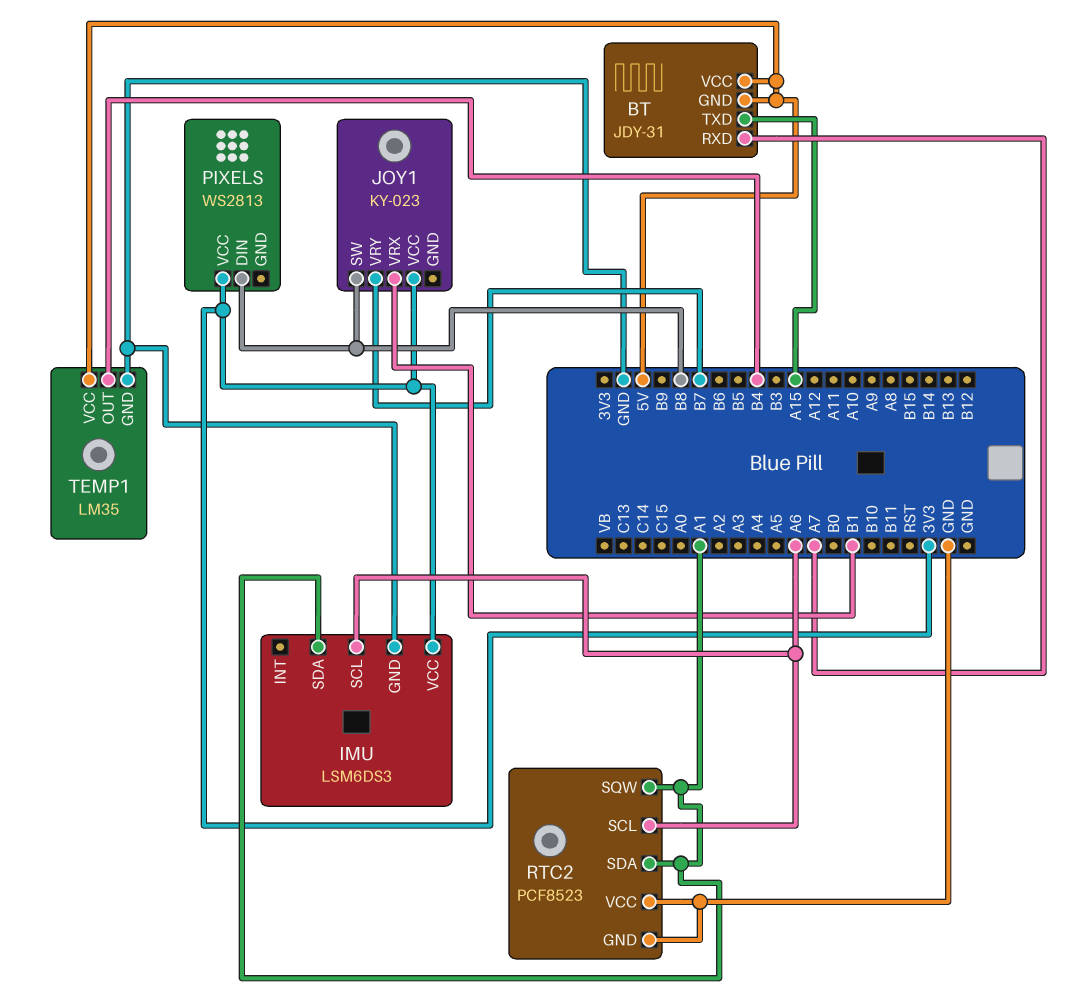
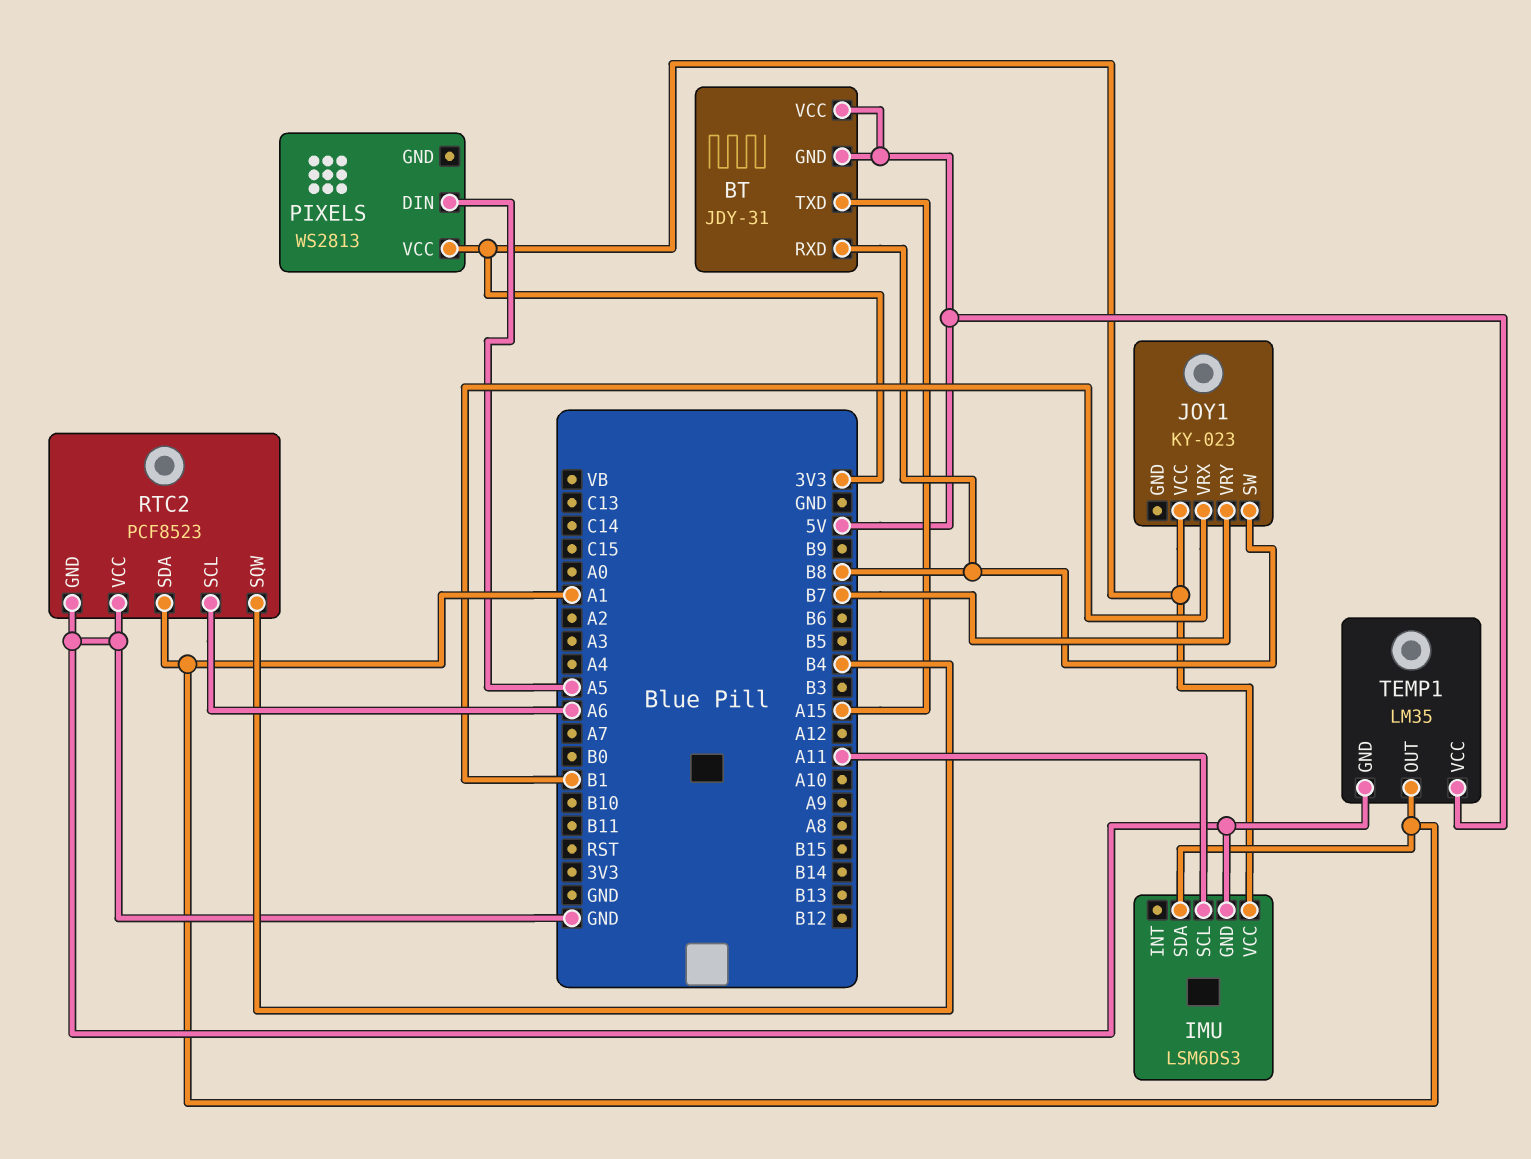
BT pin RXD: A7 -> B8
IMU pin SCL: A6 -> A11
PIXELS pin DIN: B8 -> A5
RTC2 pin SQW: A1 -> B4
TEMP1 pin OUT: B4 -> A1

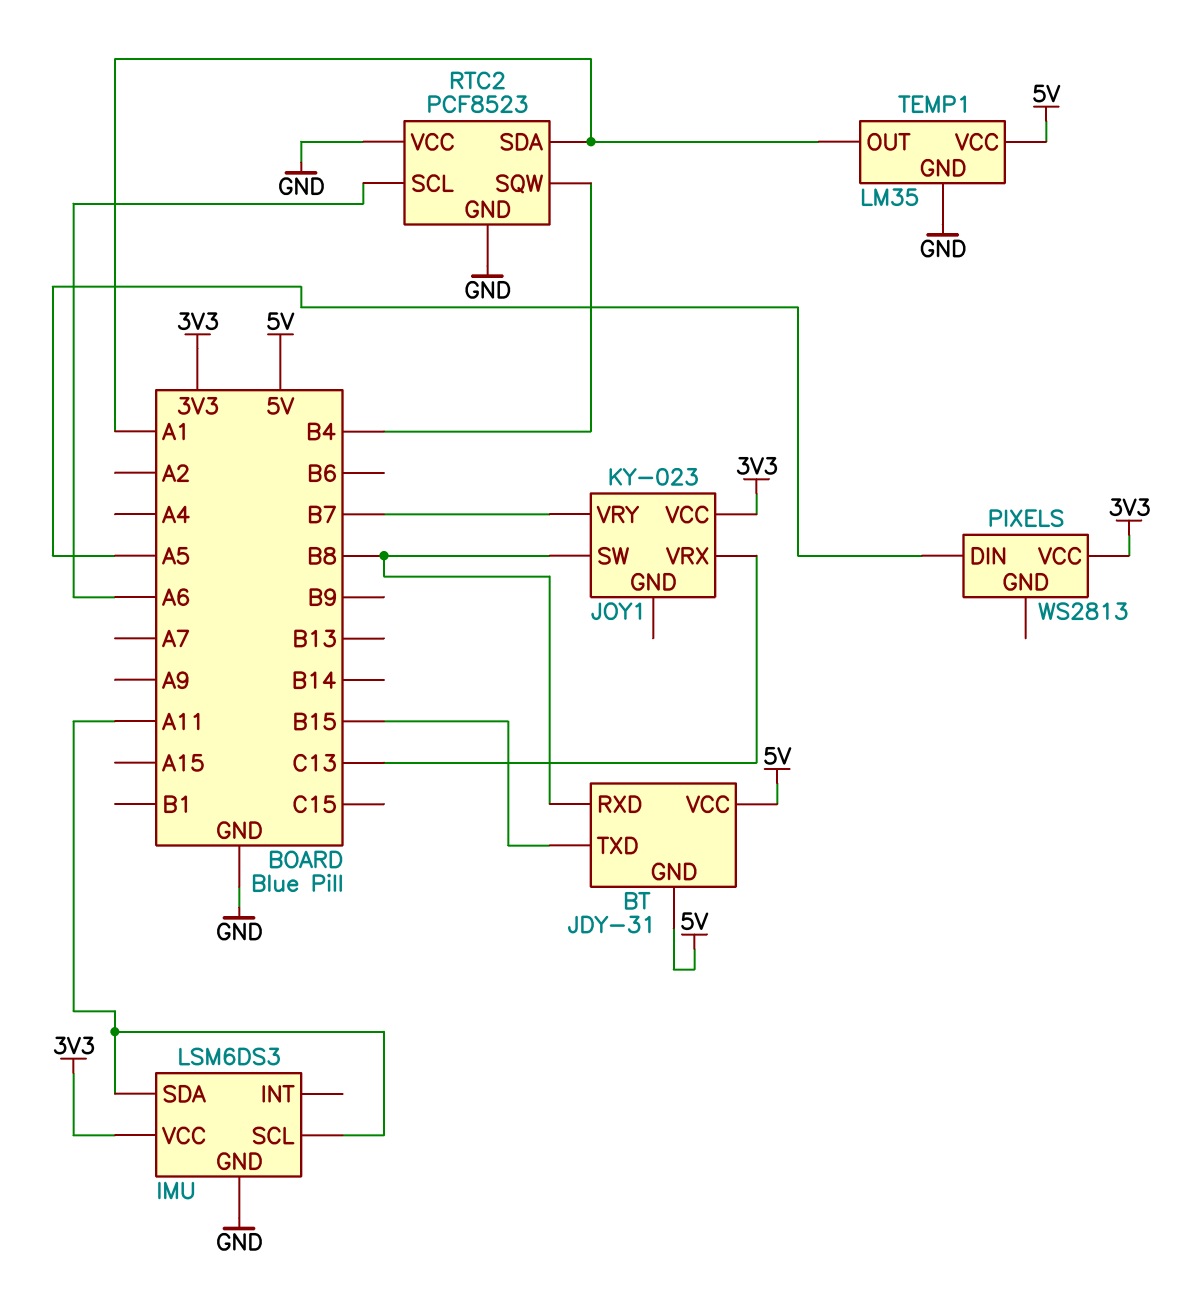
BT pin TXD: A15 -> B15
IMU pin SDA: A1 -> A11
JOY1 pin VRX: B1 -> C13

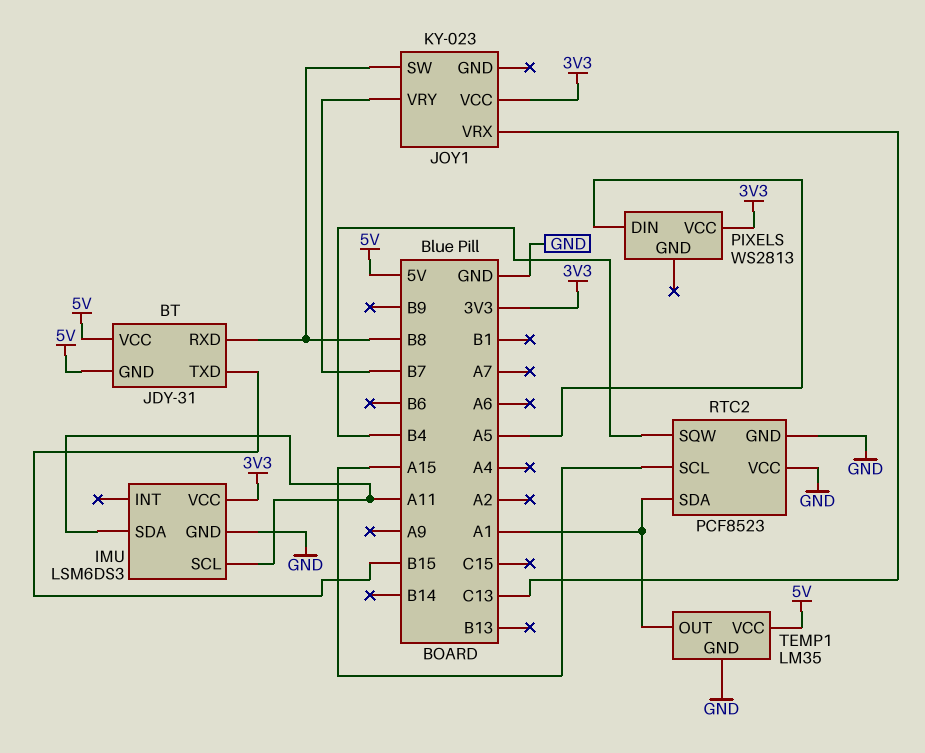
RTC2 pin SCL: A6 -> A15

